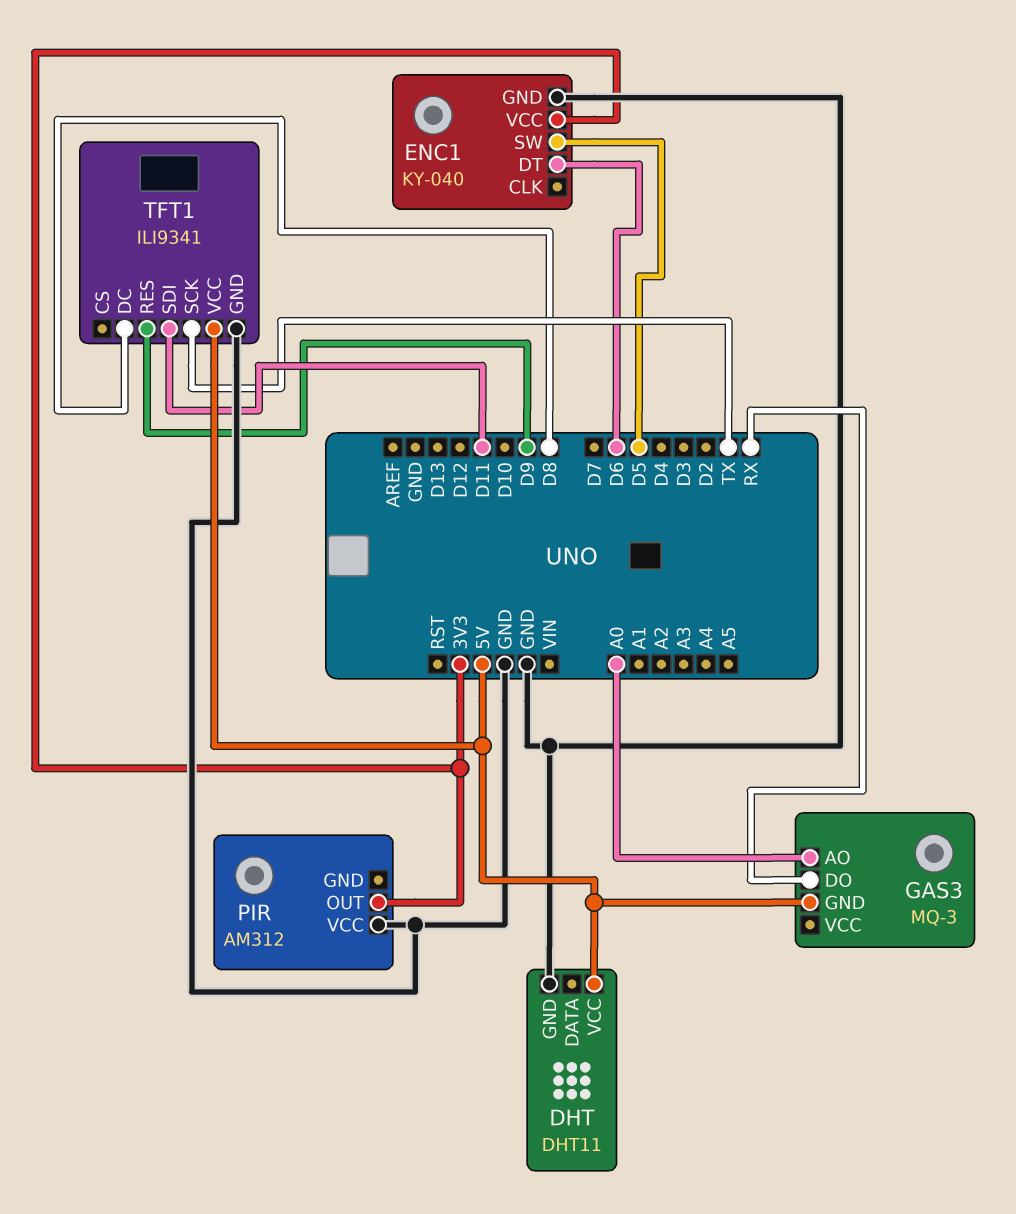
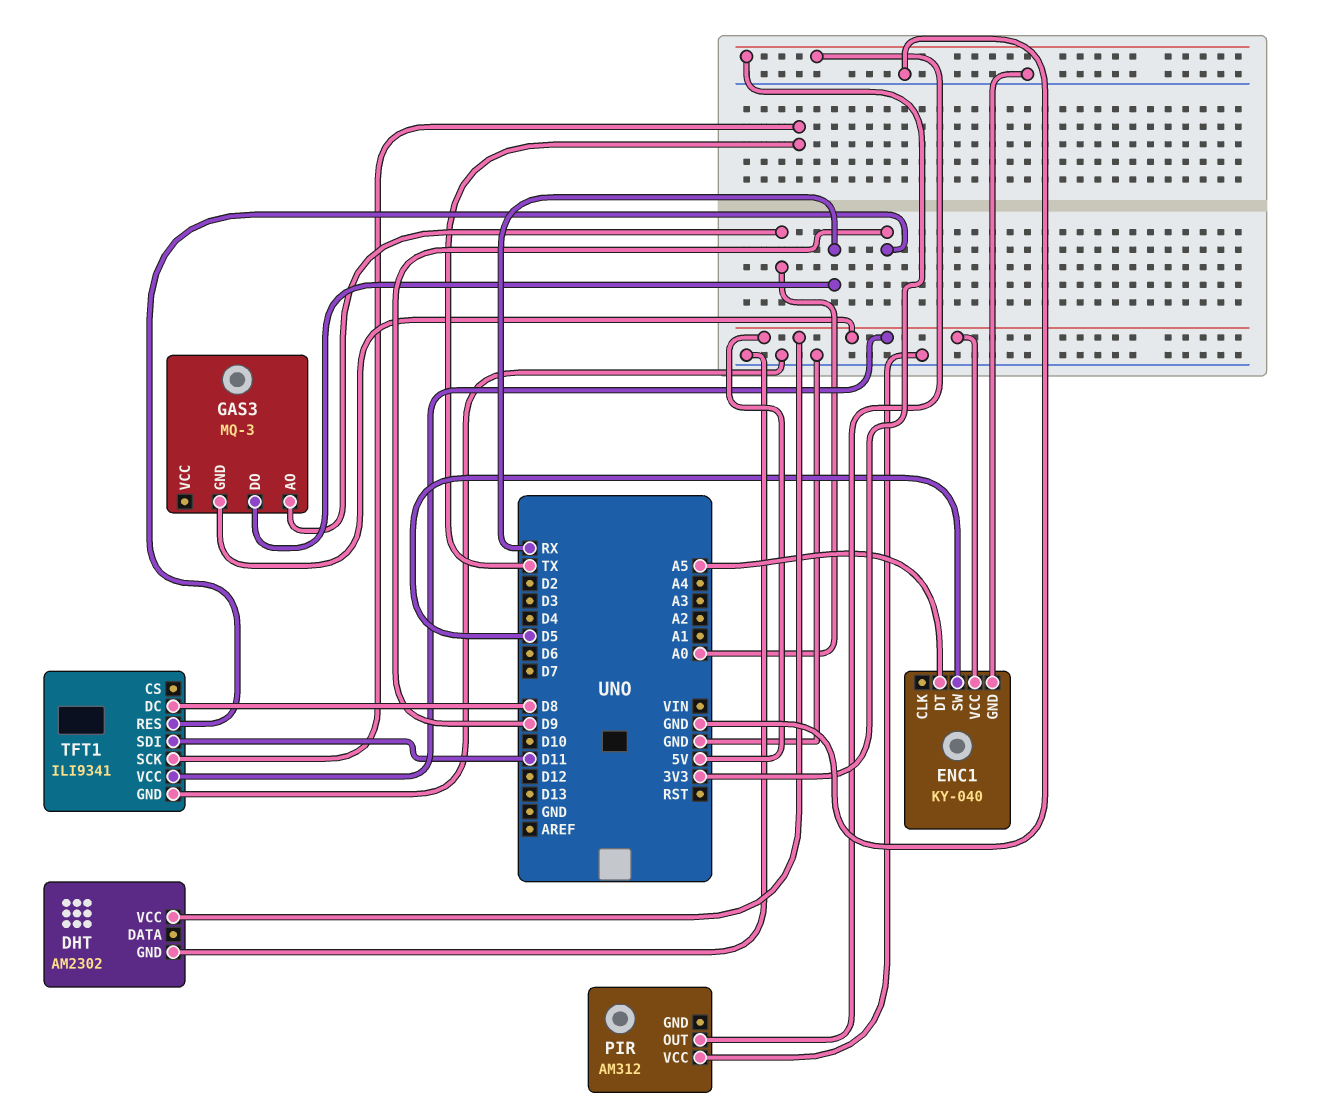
DHT: DHT11 -> AM2302
ENC1 pin DT: D6 -> A5
ENC1 pin VCC: 3V3 -> 5V

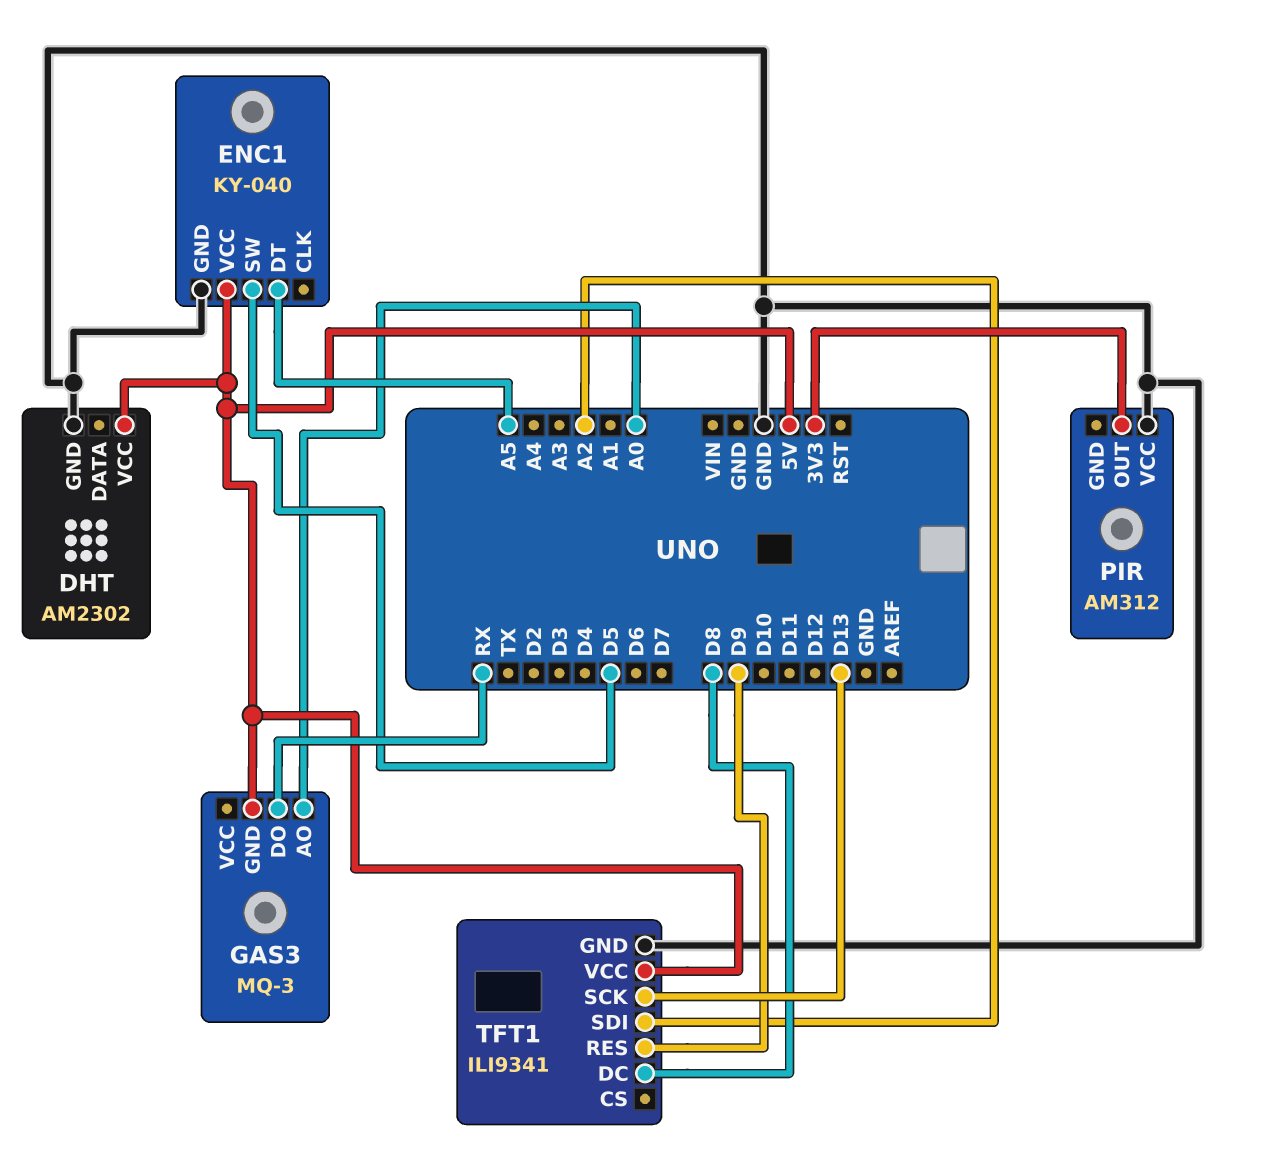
TFT1 pin SCK: TX -> D13
TFT1 pin SDI: D11 -> A2

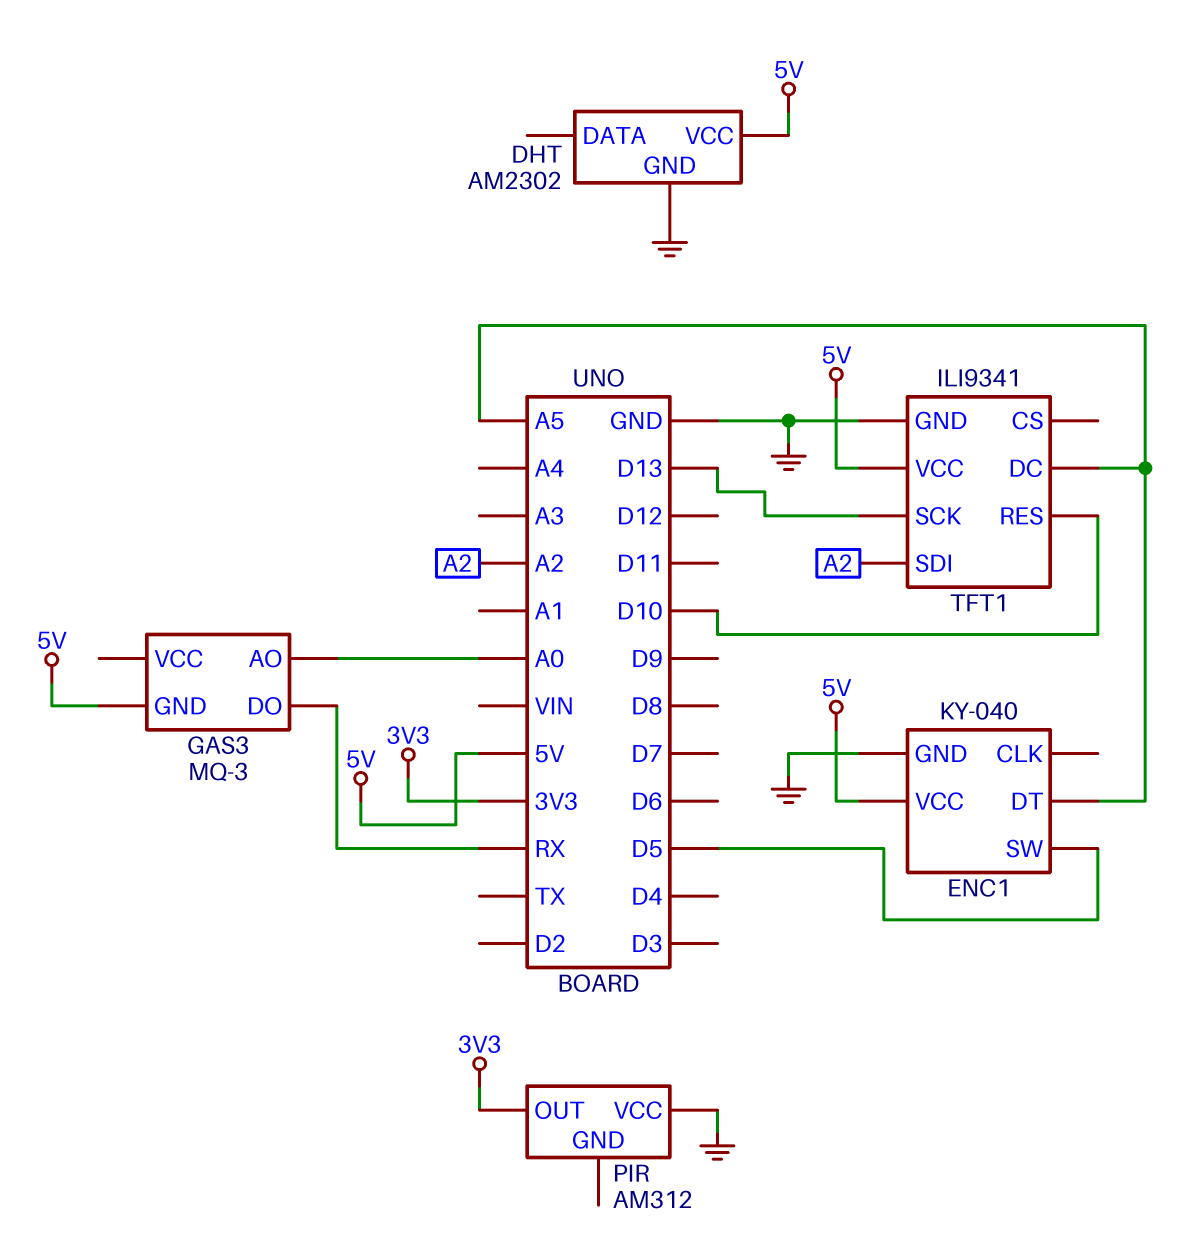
TFT1 pin DC: D8 -> A5
TFT1 pin RES: D9 -> D10

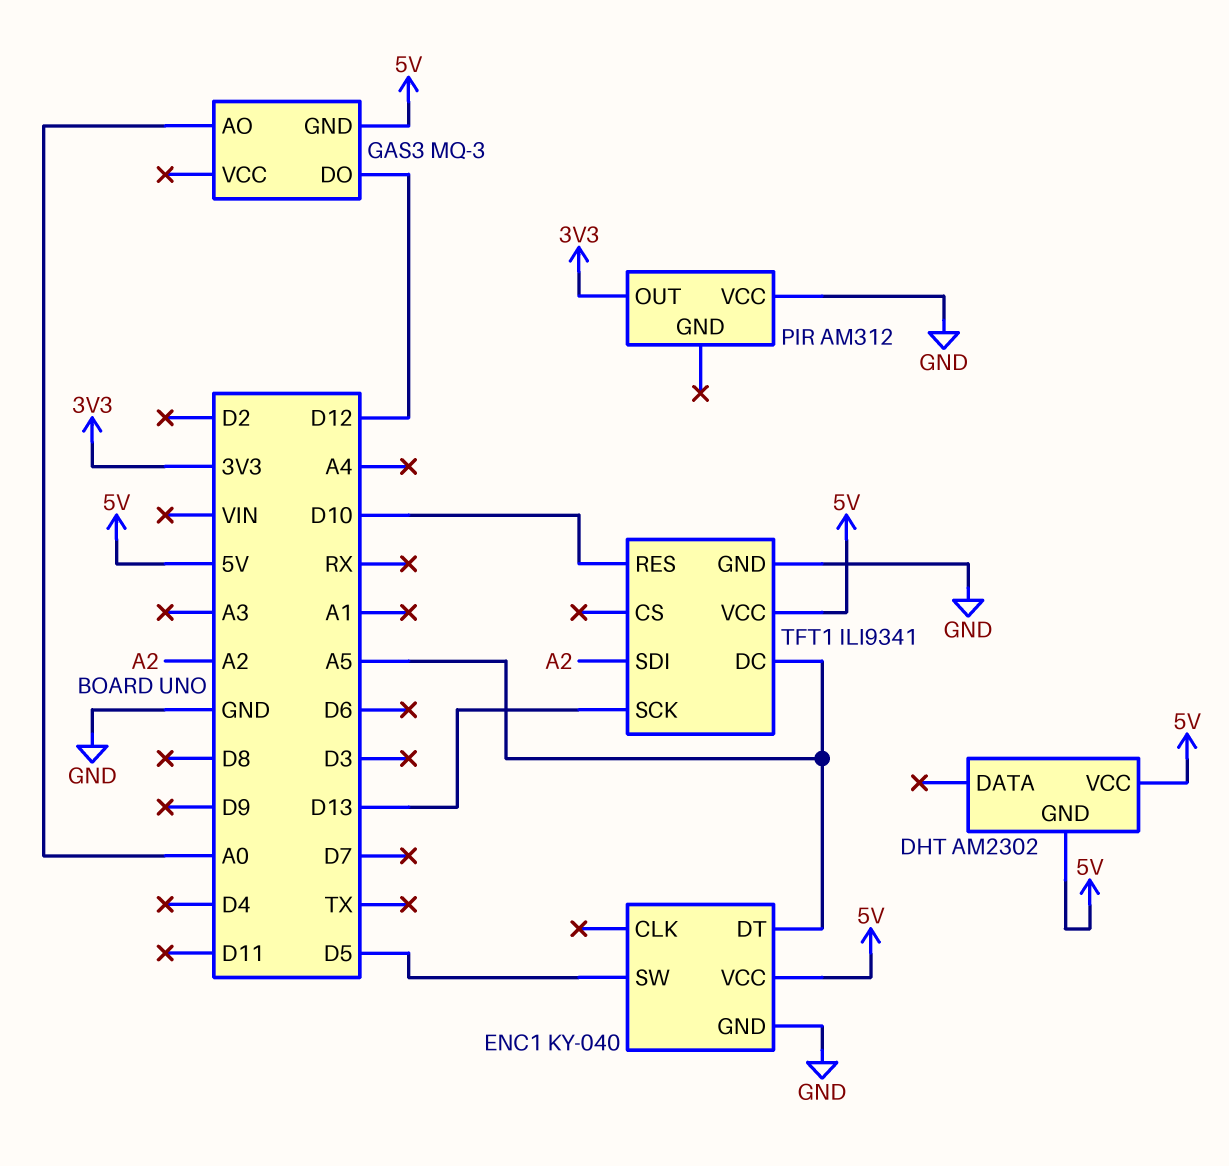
DHT pin GND: GND -> 5V
GAS3 pin DO: RX -> D12

